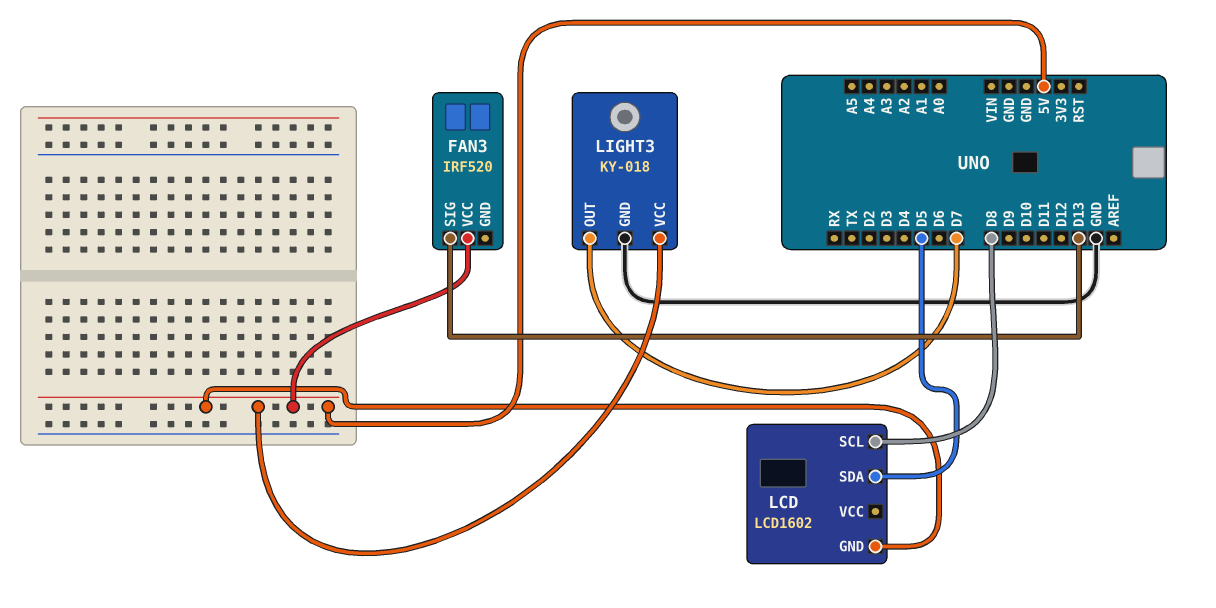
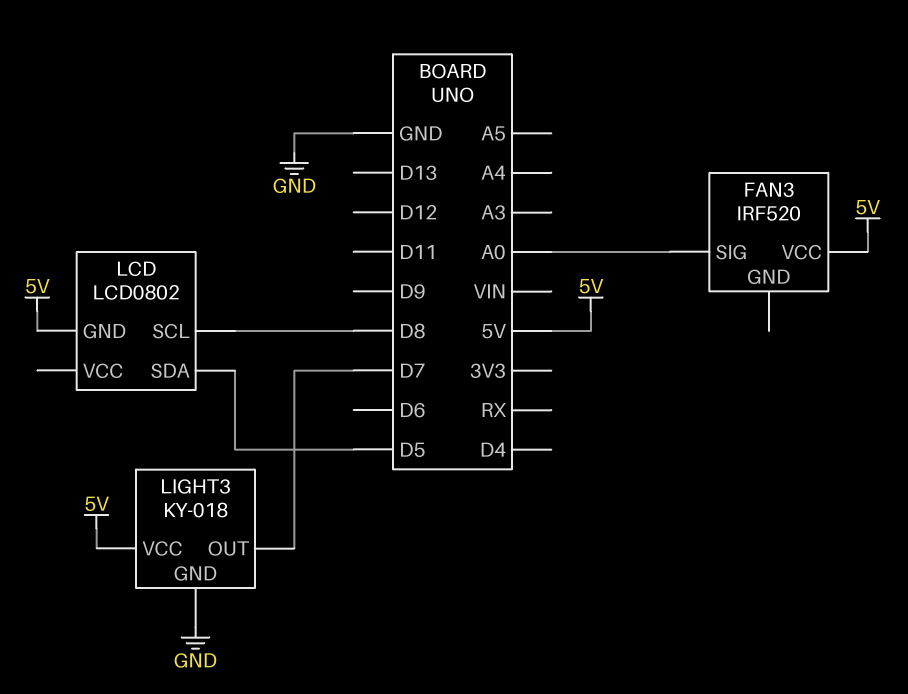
FAN3 pin SIG: D13 -> A0
LCD: LCD1602 -> LCD0802

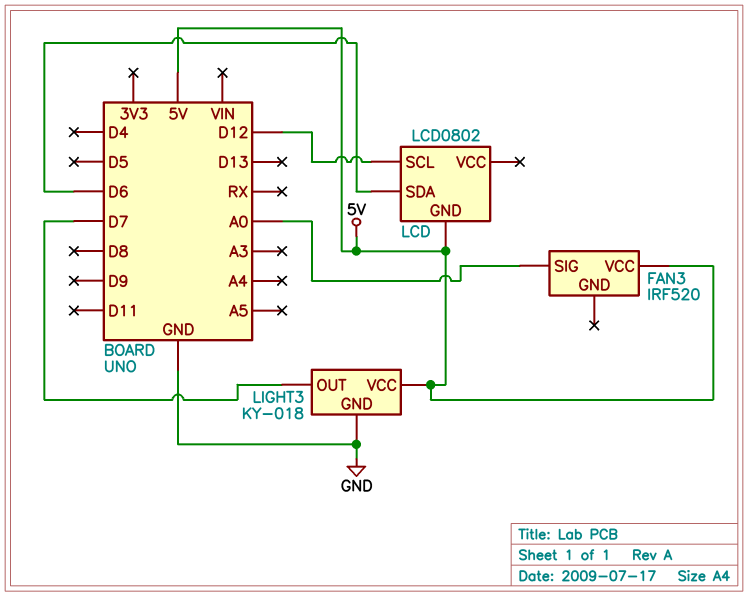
LCD pin SCL: D8 -> D12
LCD pin SDA: D5 -> D6

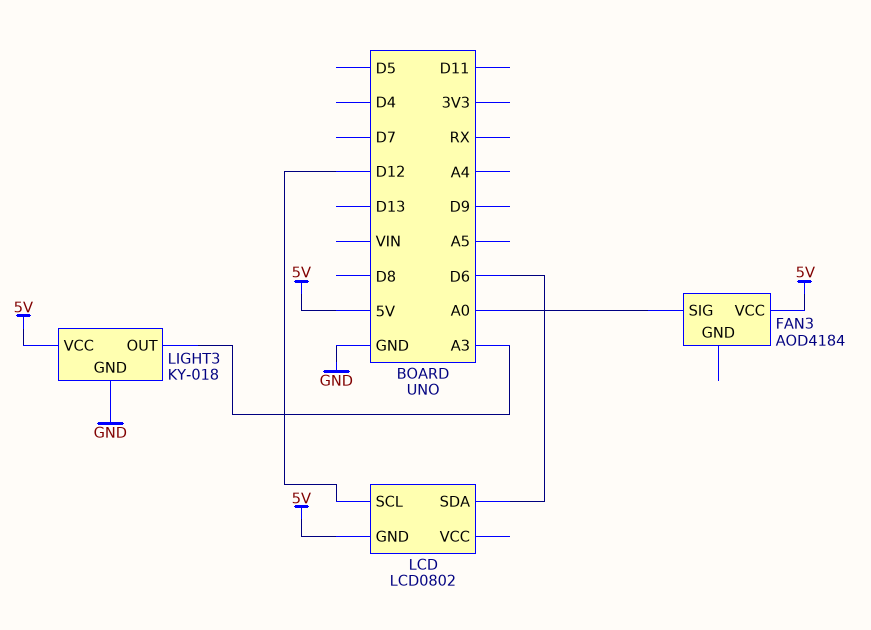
FAN3: IRF520 -> AOD4184
LIGHT3 pin OUT: D7 -> A3

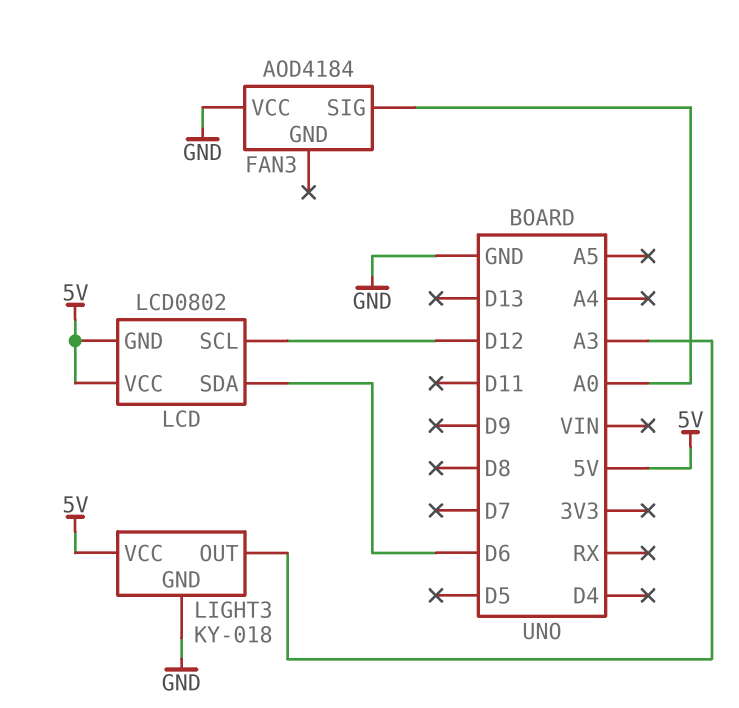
FAN3 pin VCC: 5V -> GND
LCD pin VCC: none -> 5V

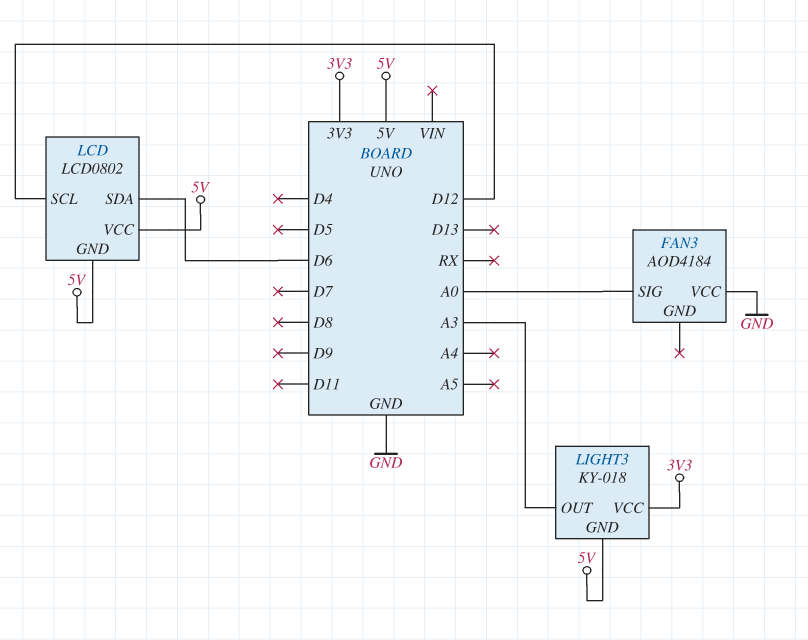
LIGHT3 pin GND: GND -> 5V
LIGHT3 pin VCC: 5V -> 3V3

